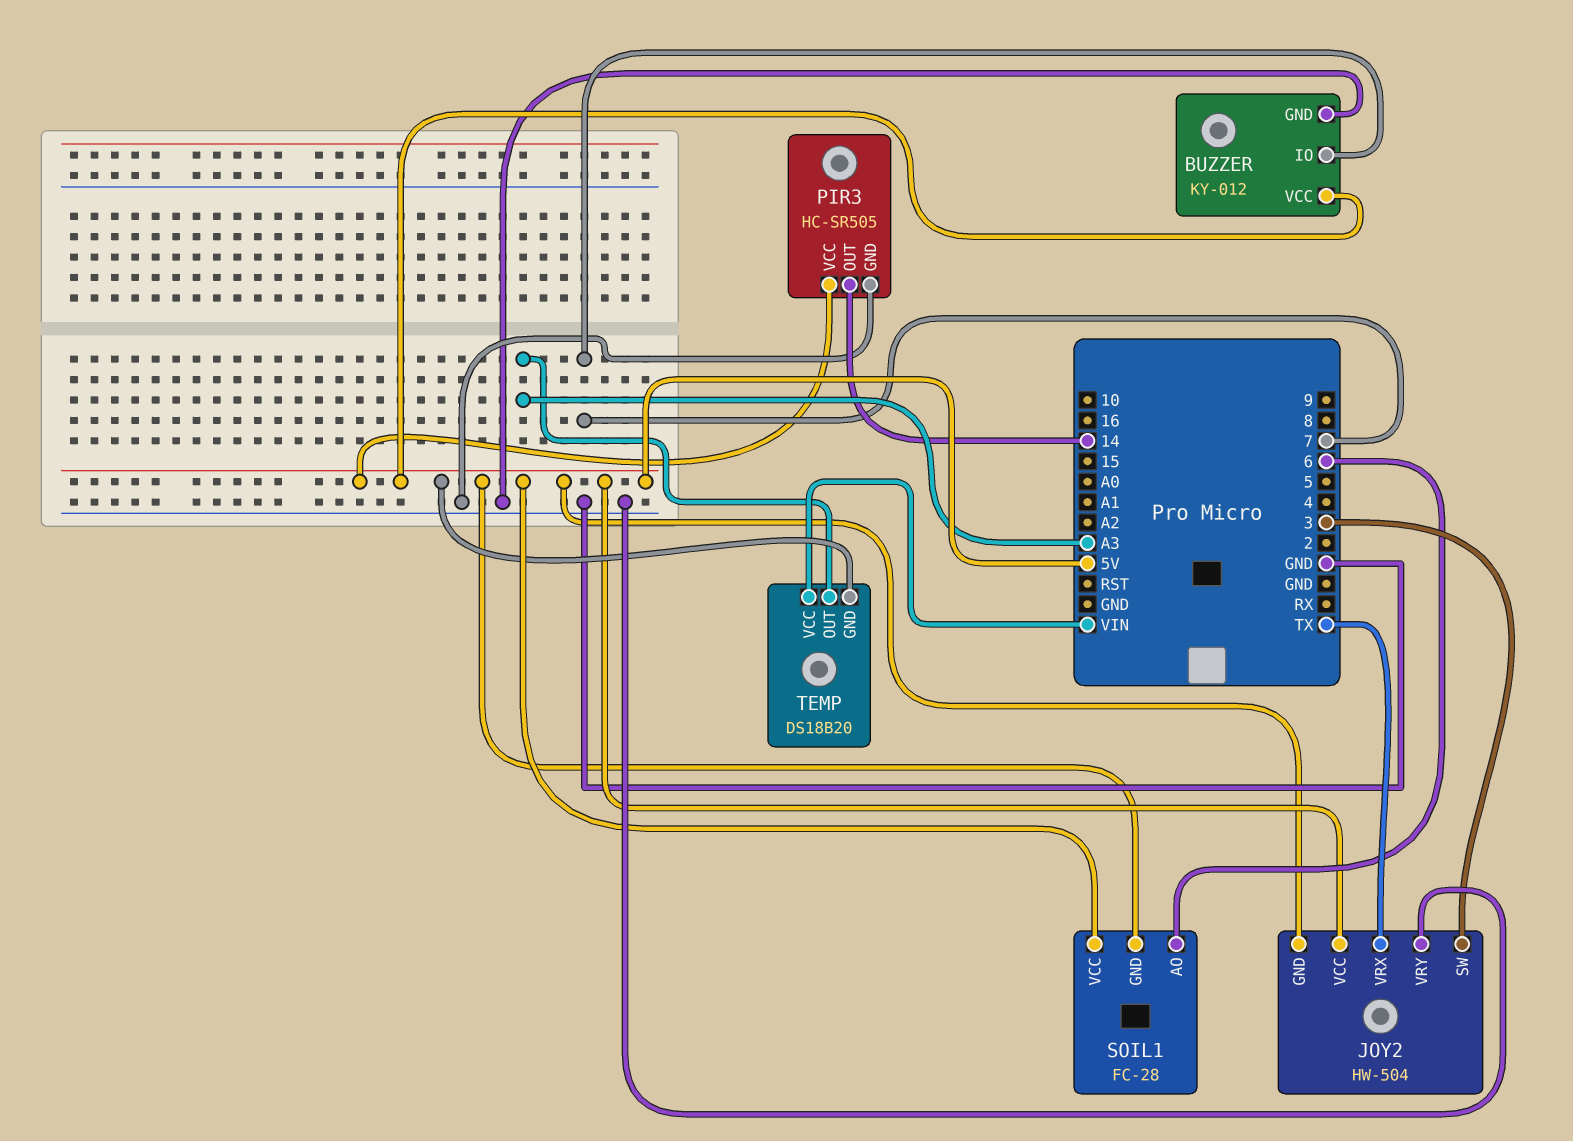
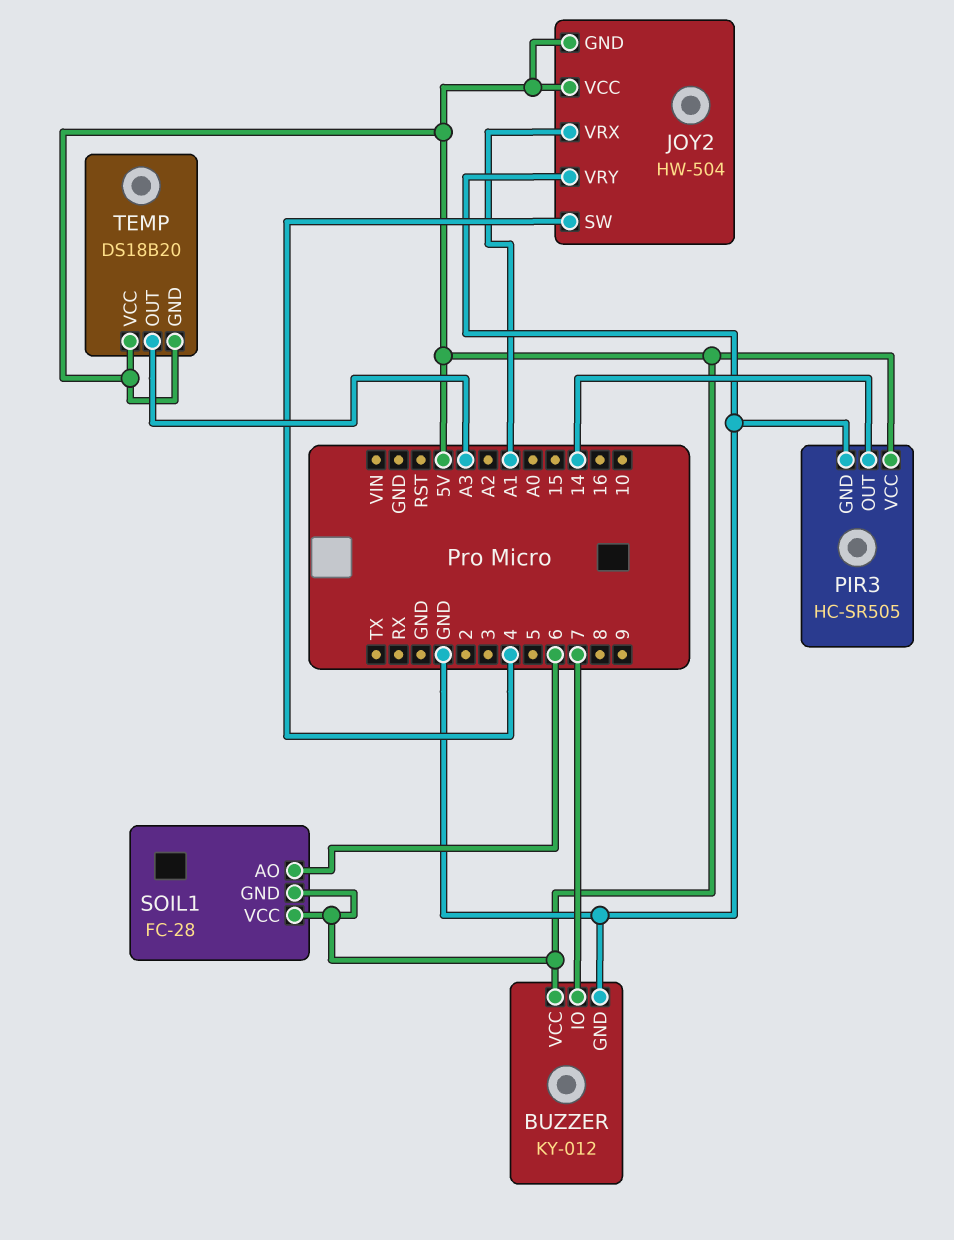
JOY2 pin SW: 3 -> 4
JOY2 pin VRX: TX -> A1
TEMP pin VCC: VIN -> 5V

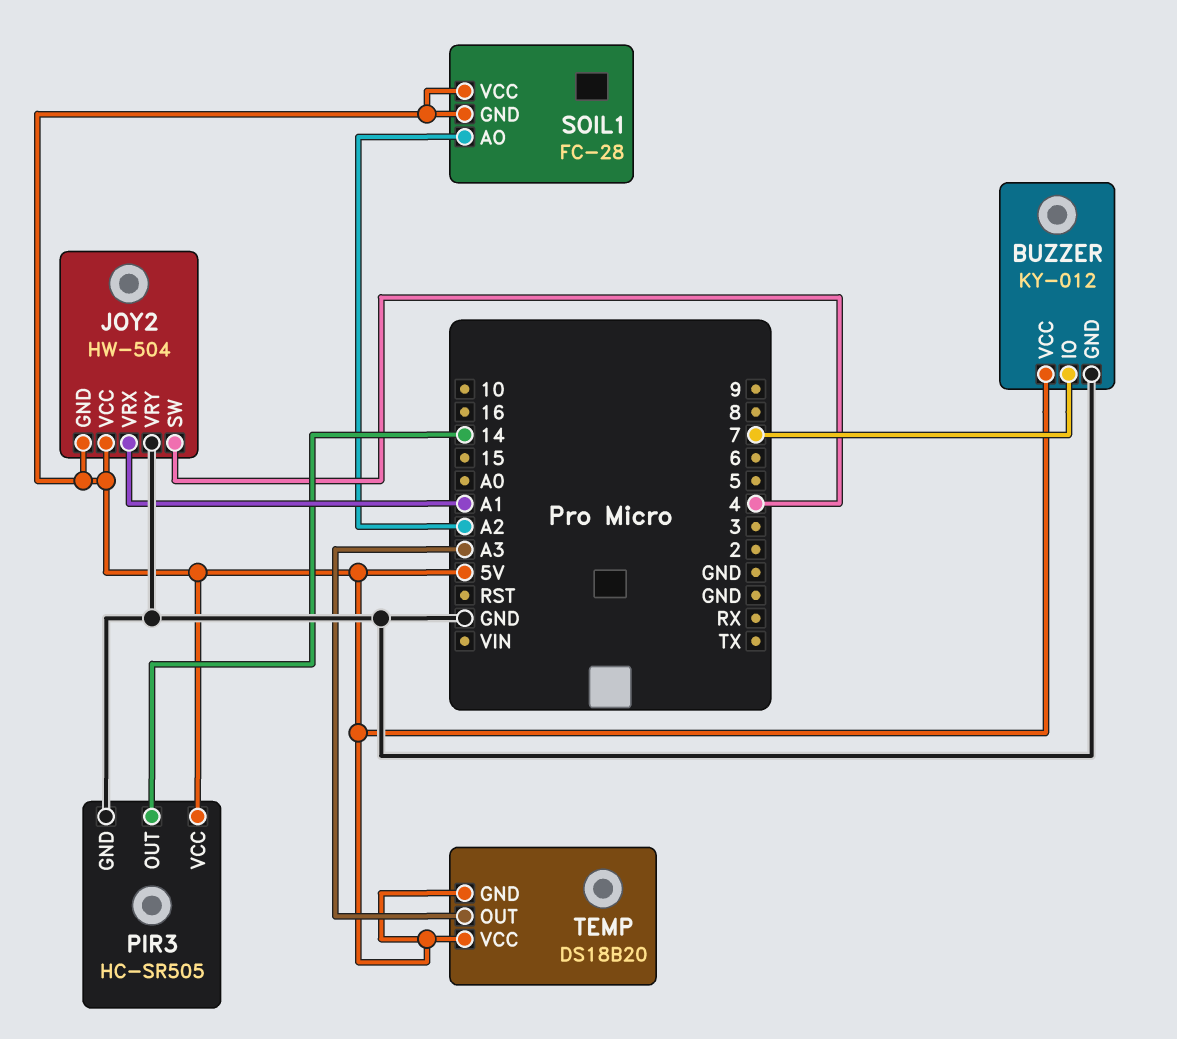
SOIL1 pin AO: 6 -> A2

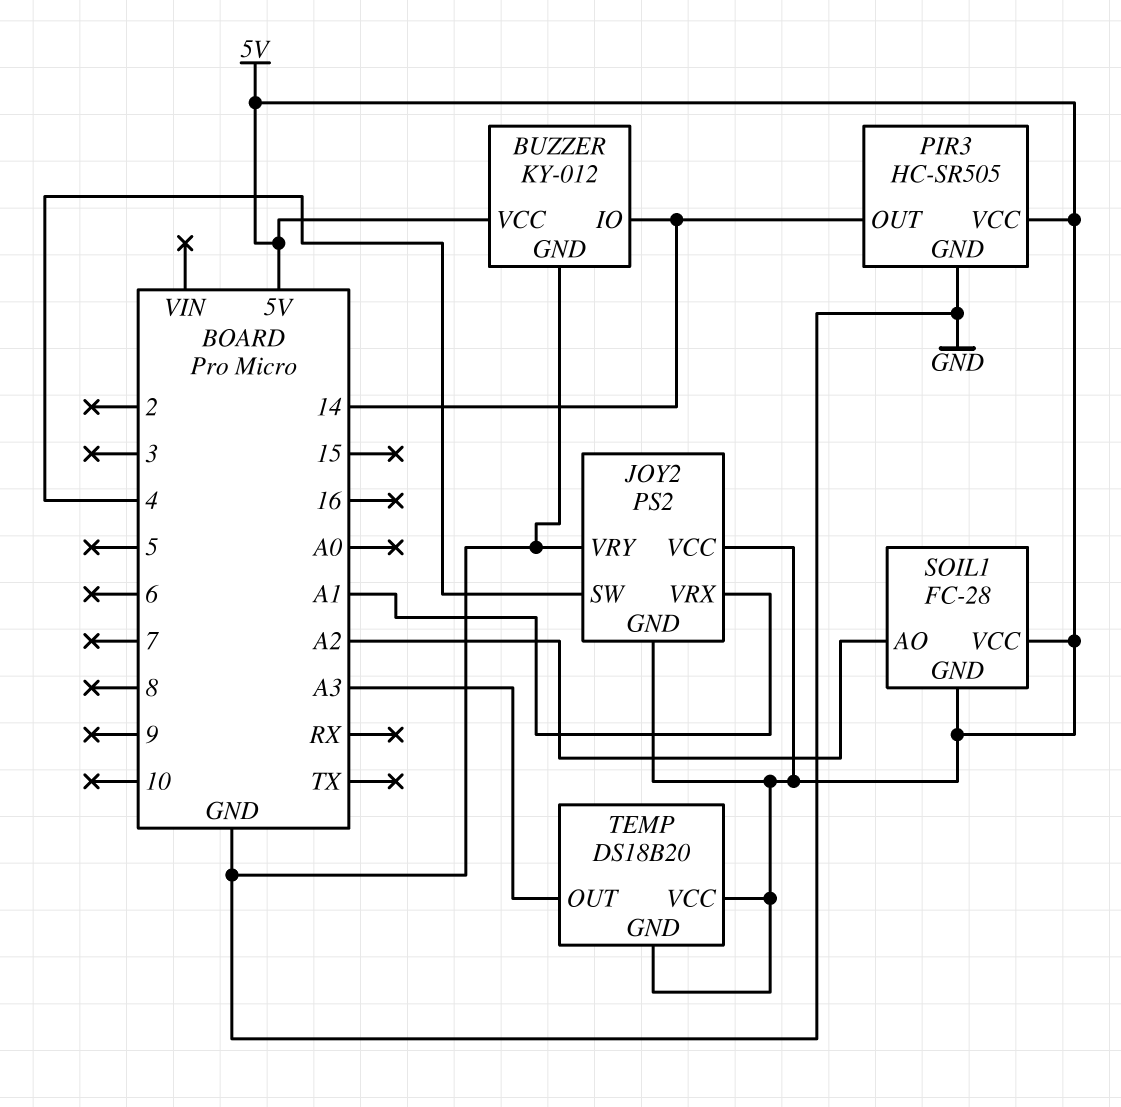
BUZZER pin IO: 7 -> 14
JOY2: HW-504 -> PS2

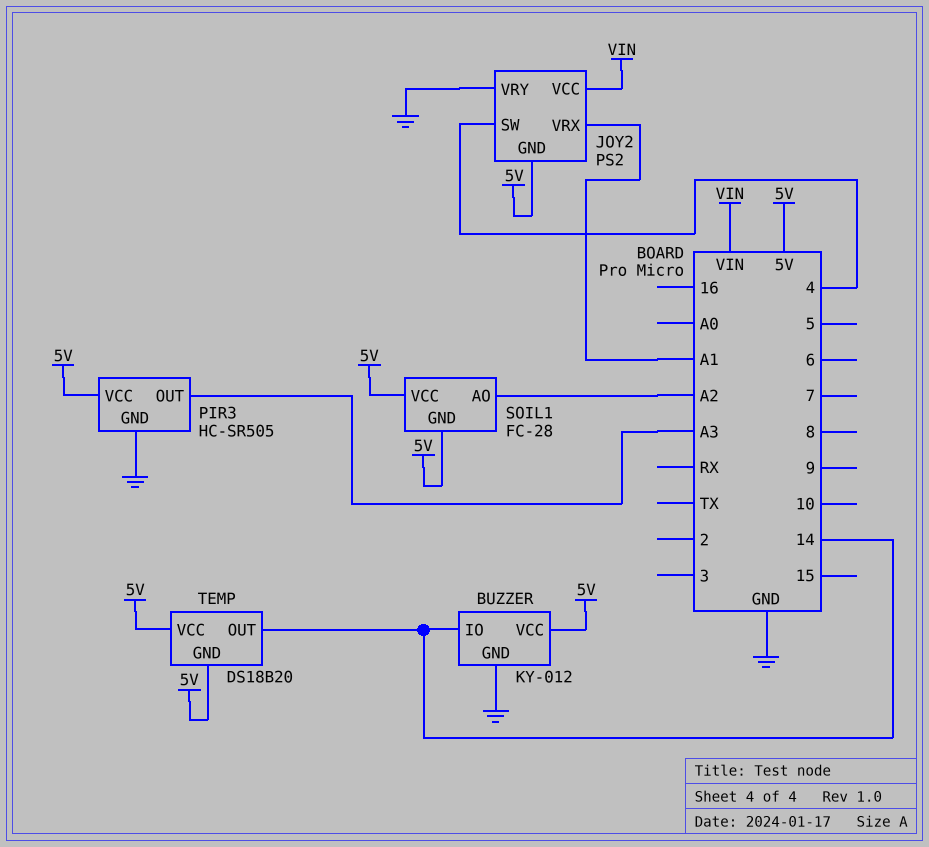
JOY2 pin VCC: 5V -> VIN
PIR3 pin OUT: 14 -> A3
TEMP pin OUT: A3 -> 14

